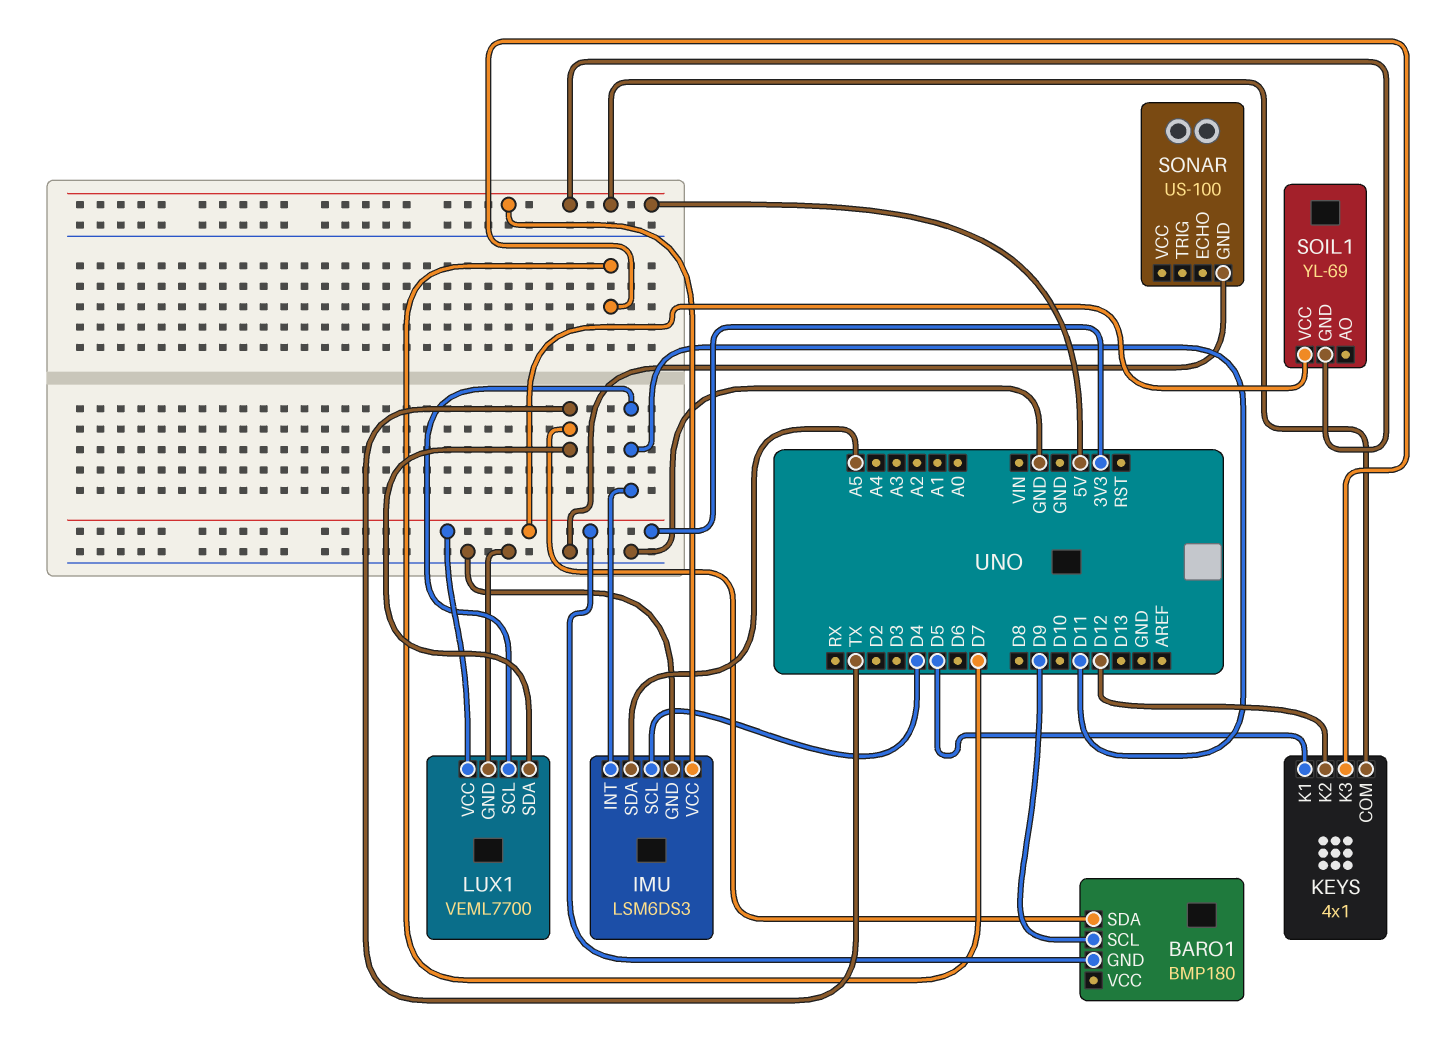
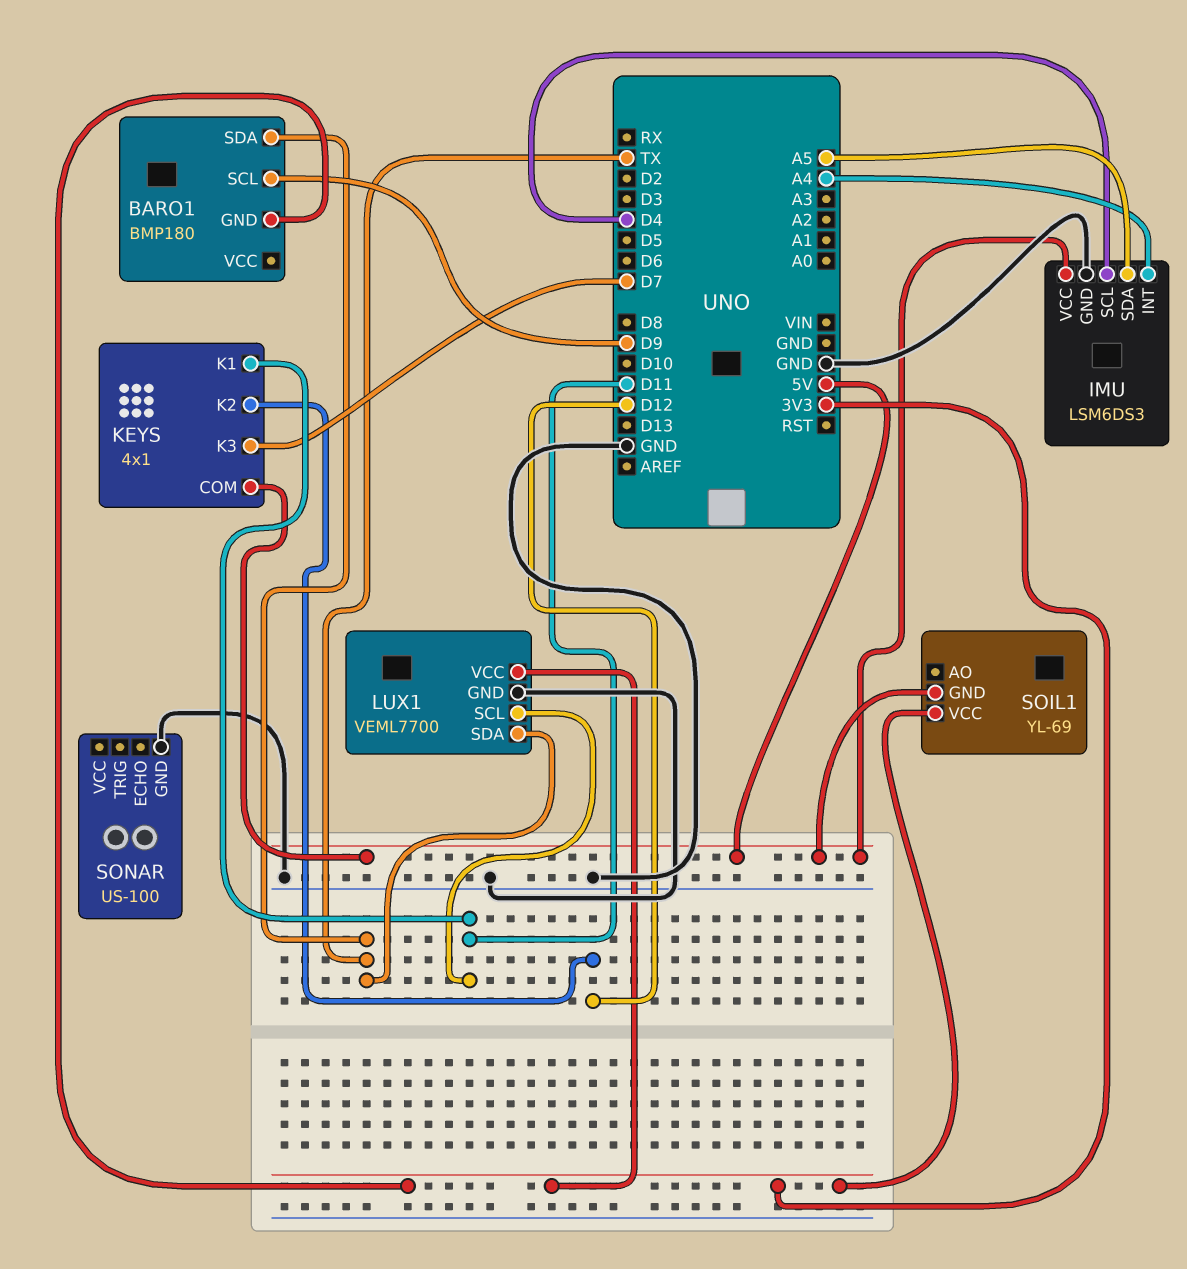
IMU pin INT: D11 -> A4
KEYS pin K1: D5 -> D11

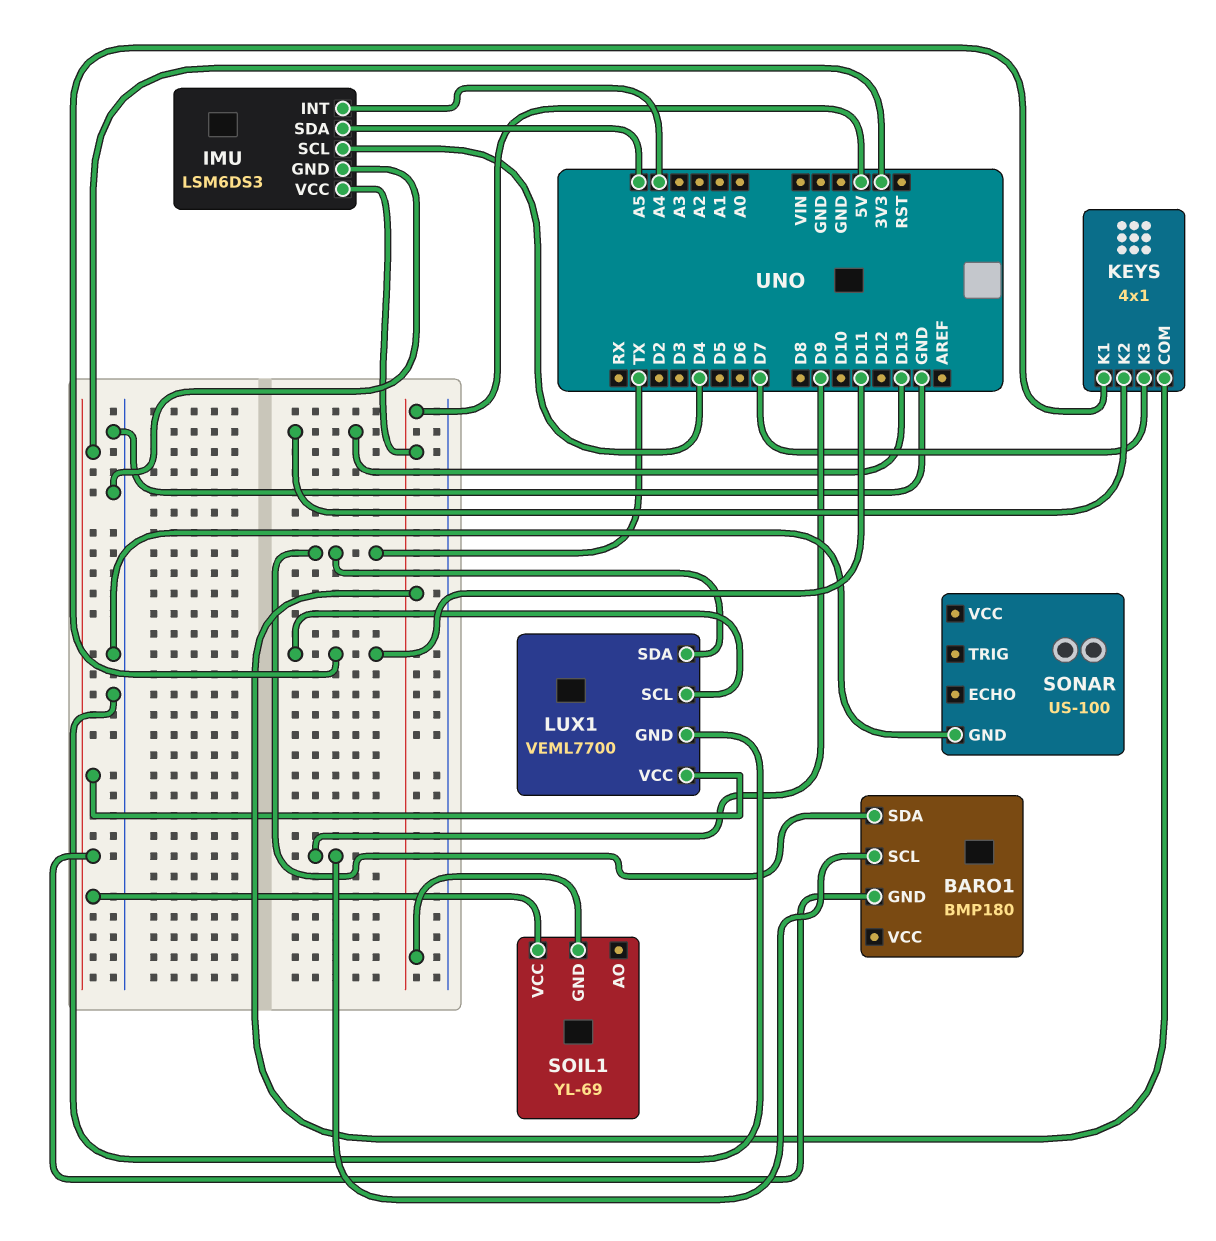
KEYS pin K2: D12 -> D13

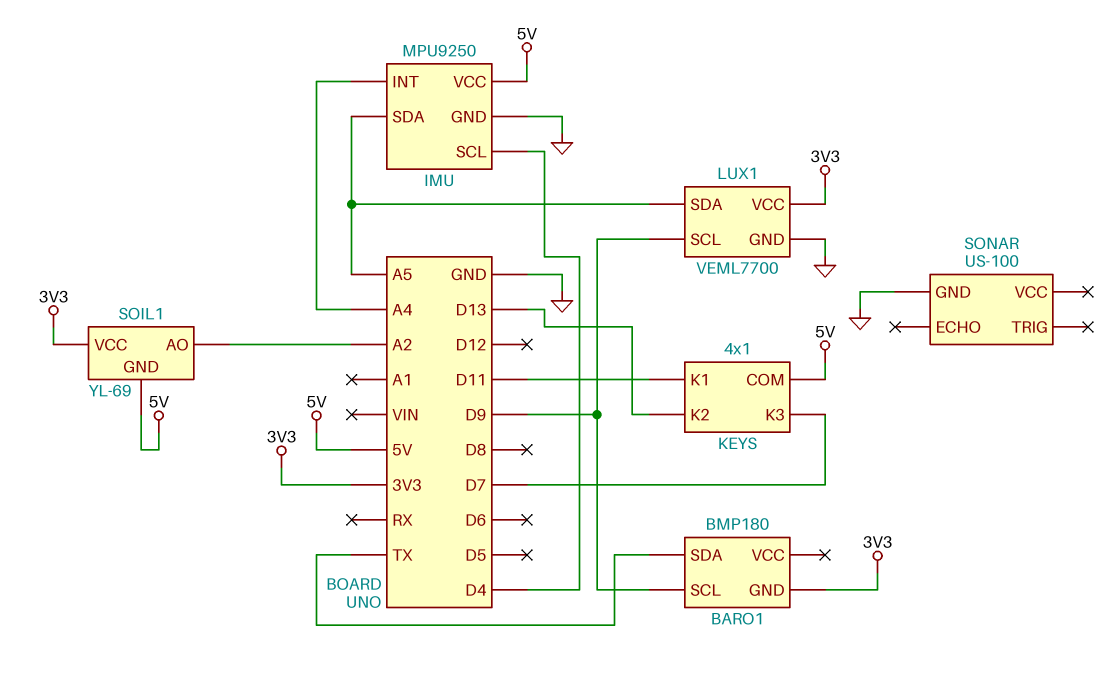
IMU: LSM6DS3 -> MPU9250
LUX1 pin SCL: D11 -> D9
LUX1 pin SDA: TX -> A5
SOIL1 pin AO: none -> A2

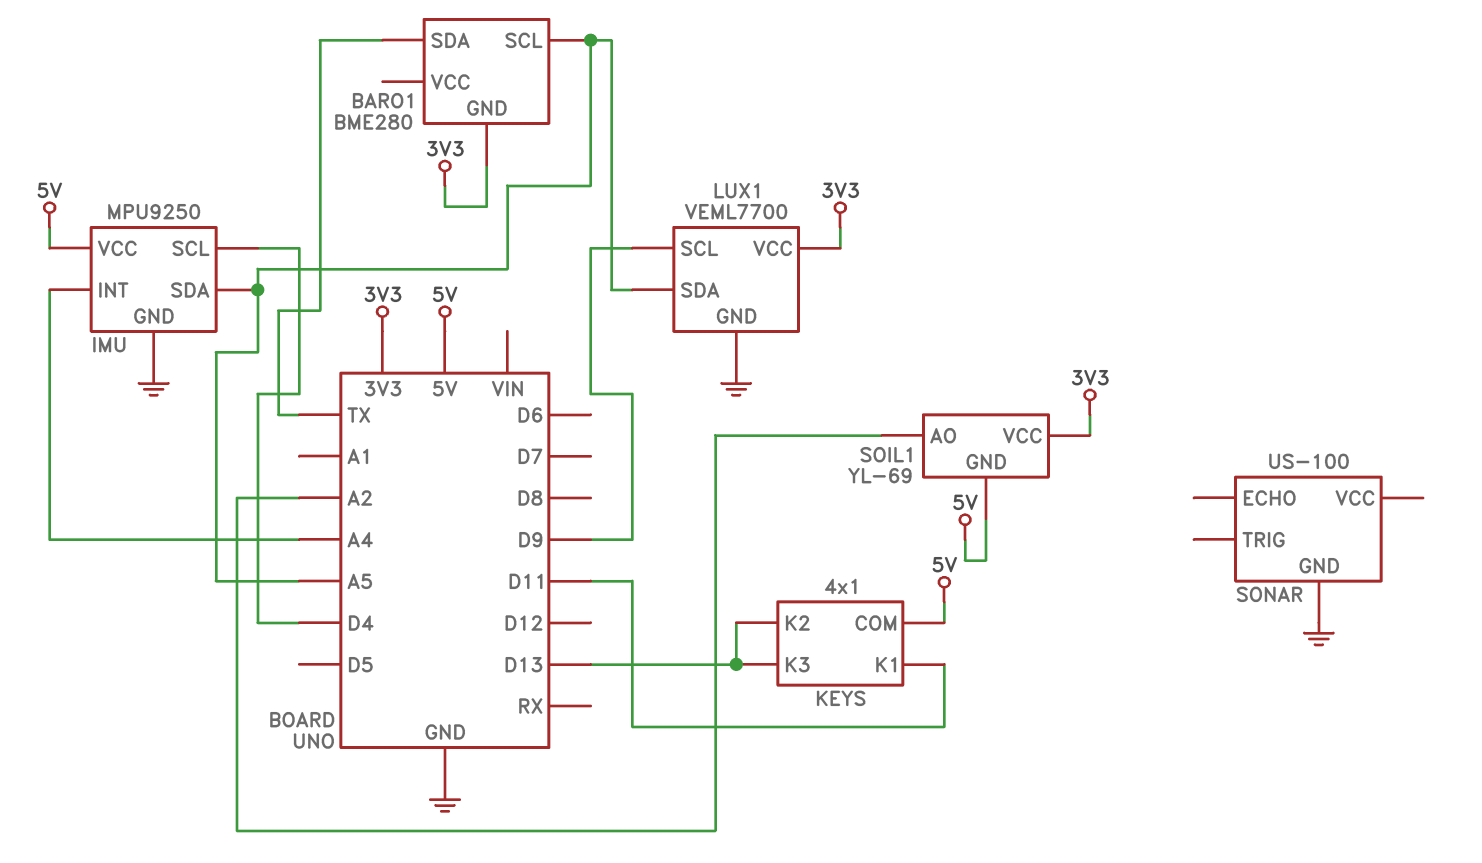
BARO1: BMP180 -> BME280
BARO1 pin SCL: D9 -> A5
KEYS pin K3: D7 -> D13

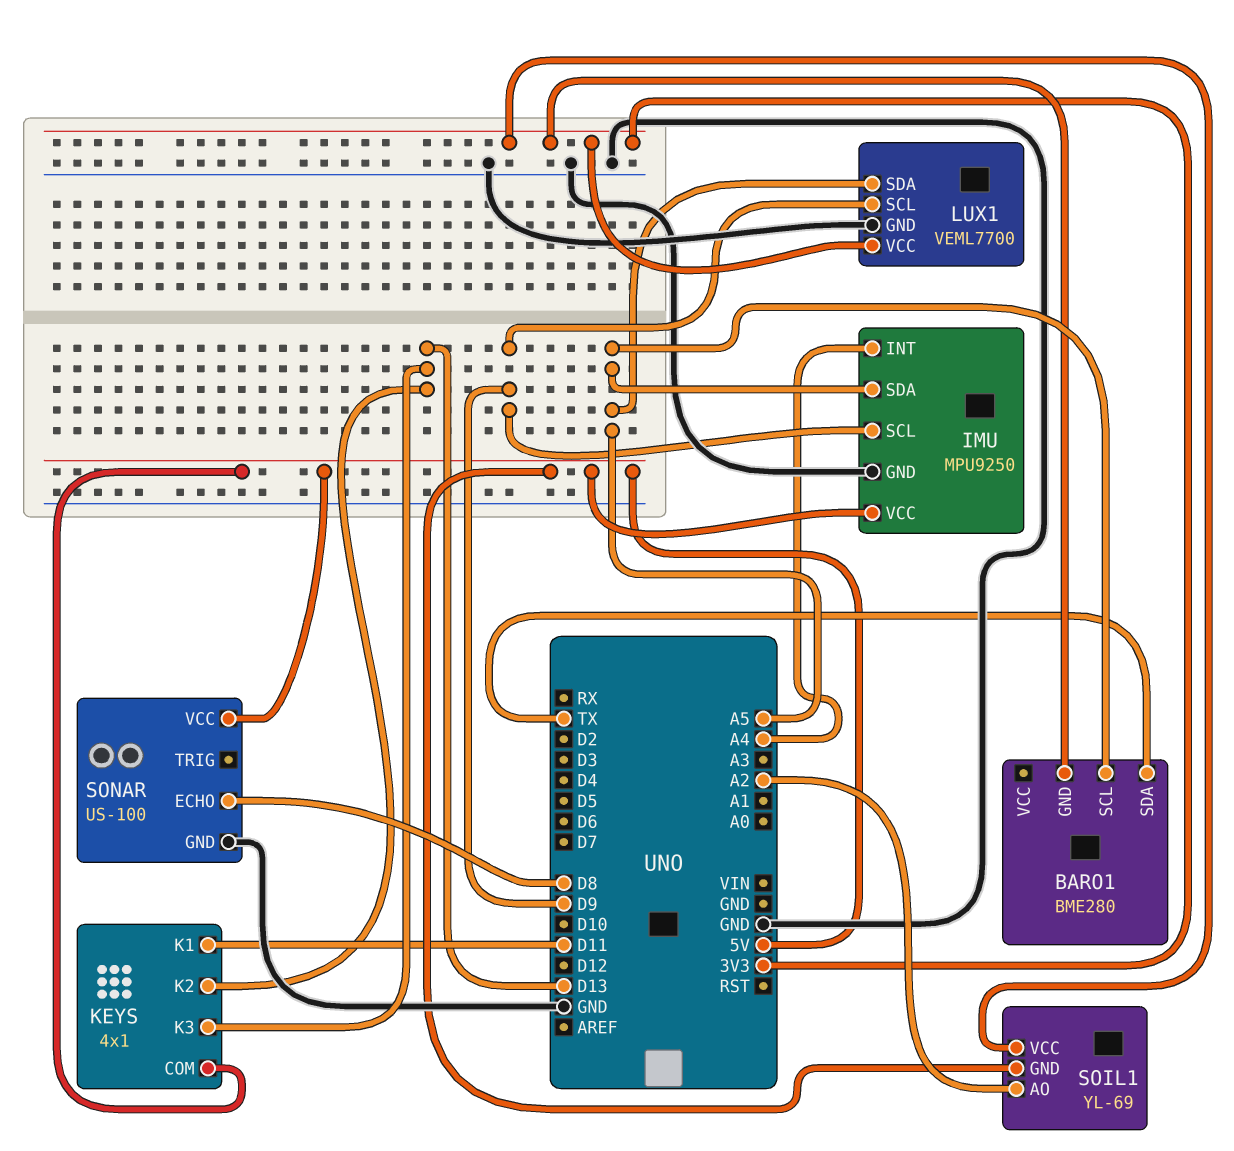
IMU pin SCL: D4 -> D9
SONAR pin ECHO: none -> D8
SONAR pin VCC: none -> 5V

